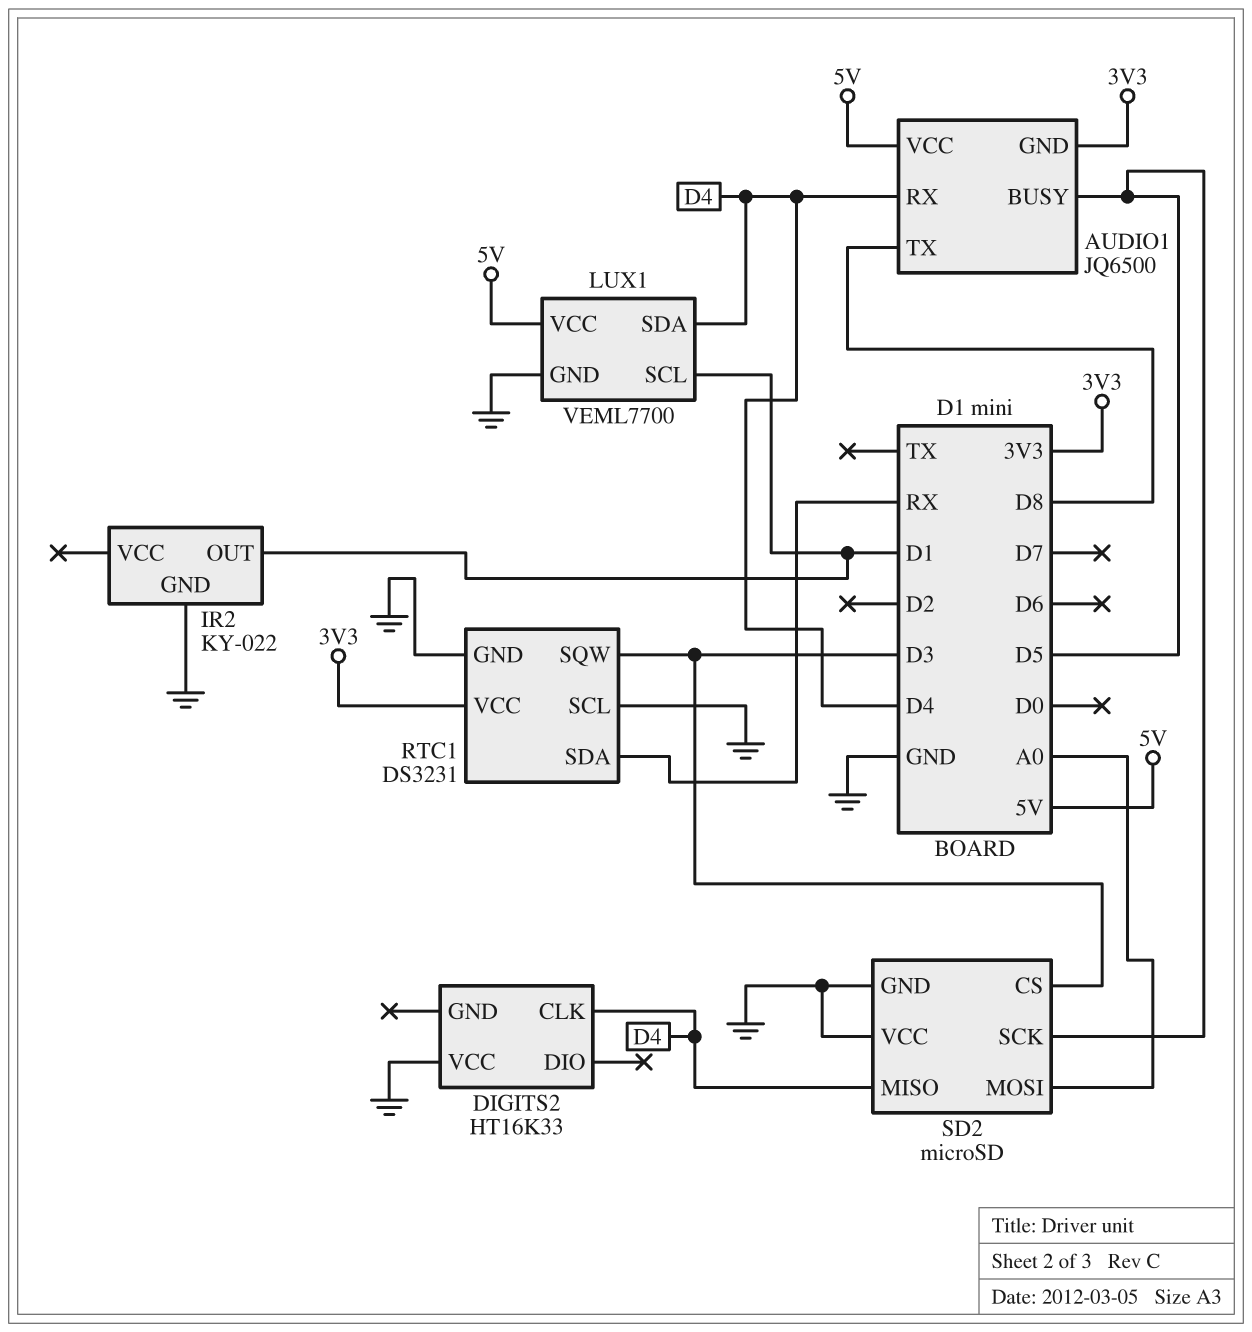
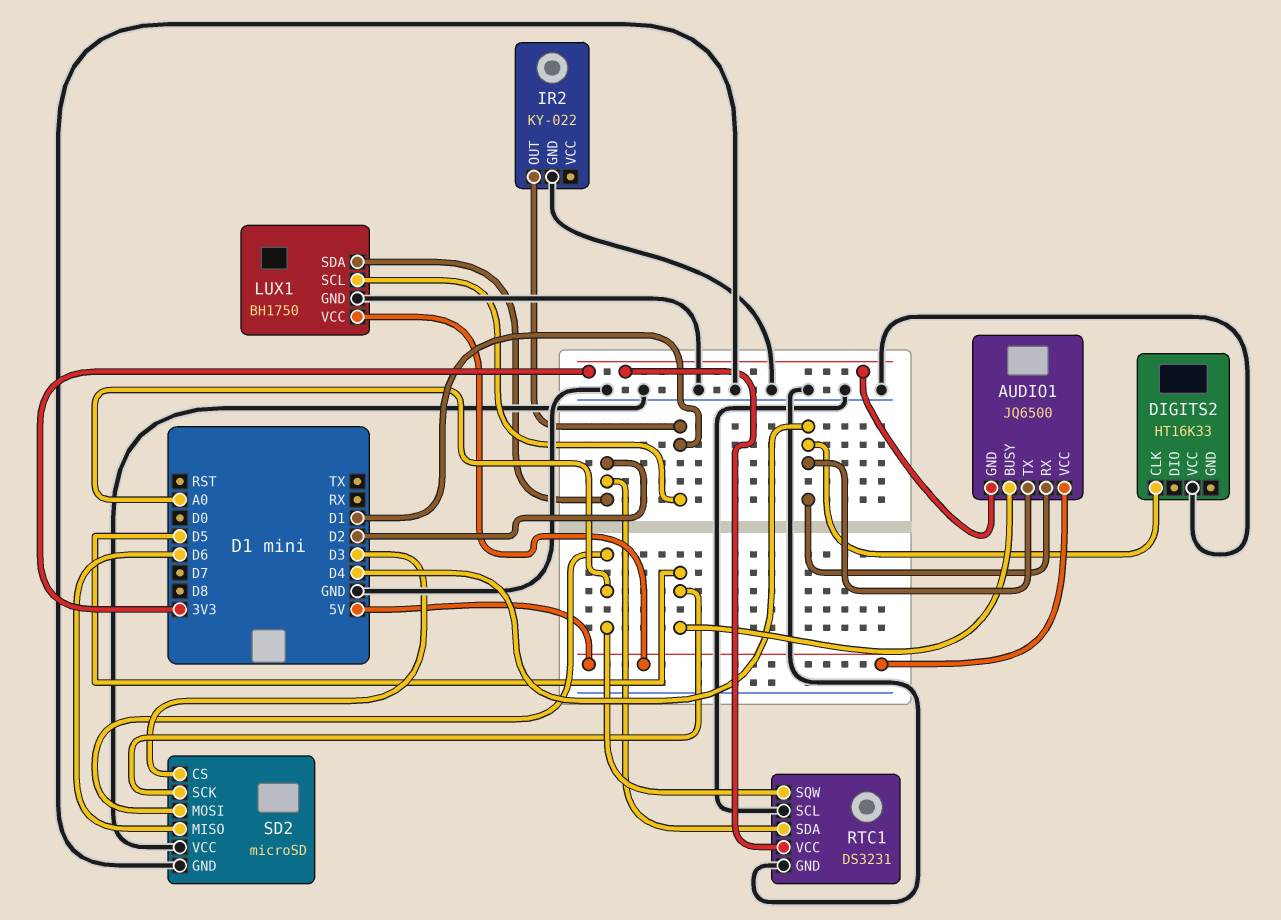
AUDIO1 pin TX: D8 -> D4
LUX1: VEML7700 -> BH1750
LUX1 pin SDA: D4 -> D2
RTC1 pin SDA: RX -> D2
RTC1 pin SQW: D3 -> A0
SD2 pin MISO: D4 -> D6

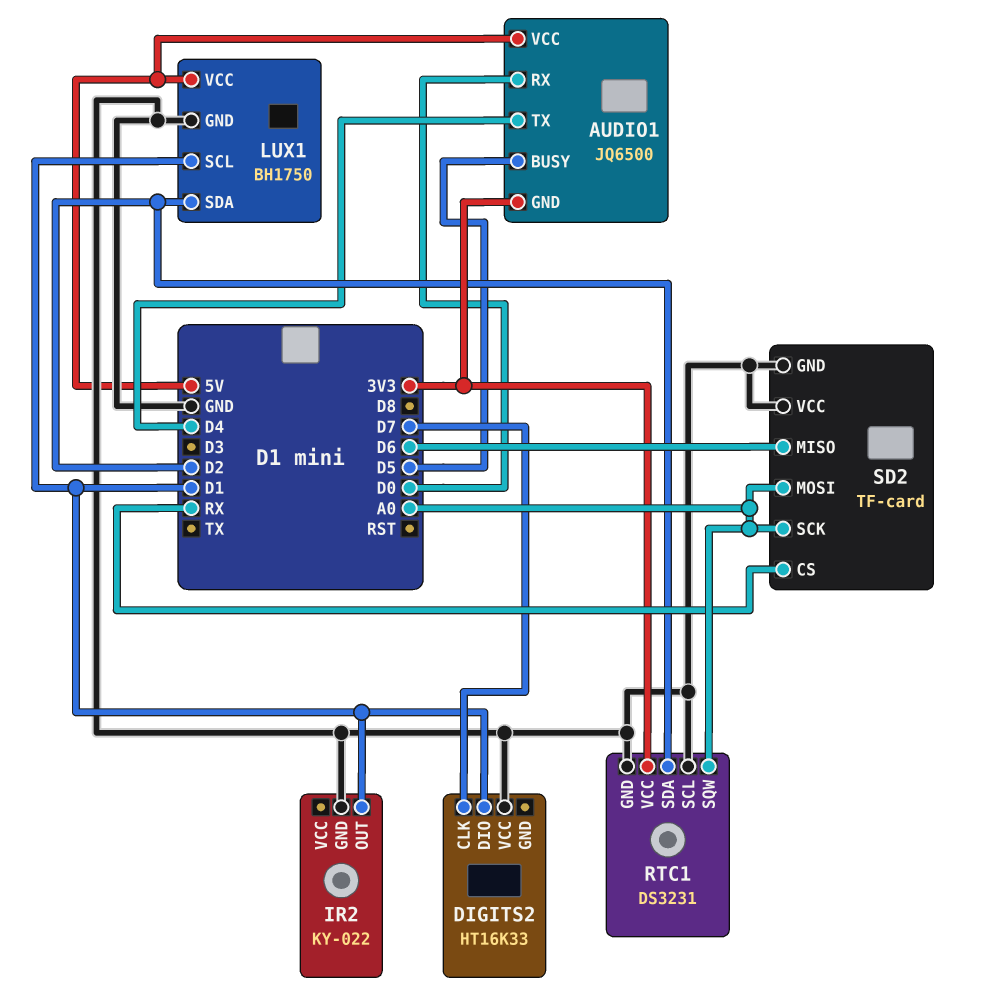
AUDIO1 pin RX: D4 -> D0
DIGITS2 pin CLK: D4 -> D7
DIGITS2 pin DIO: none -> D1
SD2: microSD -> TF-card
SD2 pin CS: D3 -> RX
SD2 pin SCK: D5 -> A0

